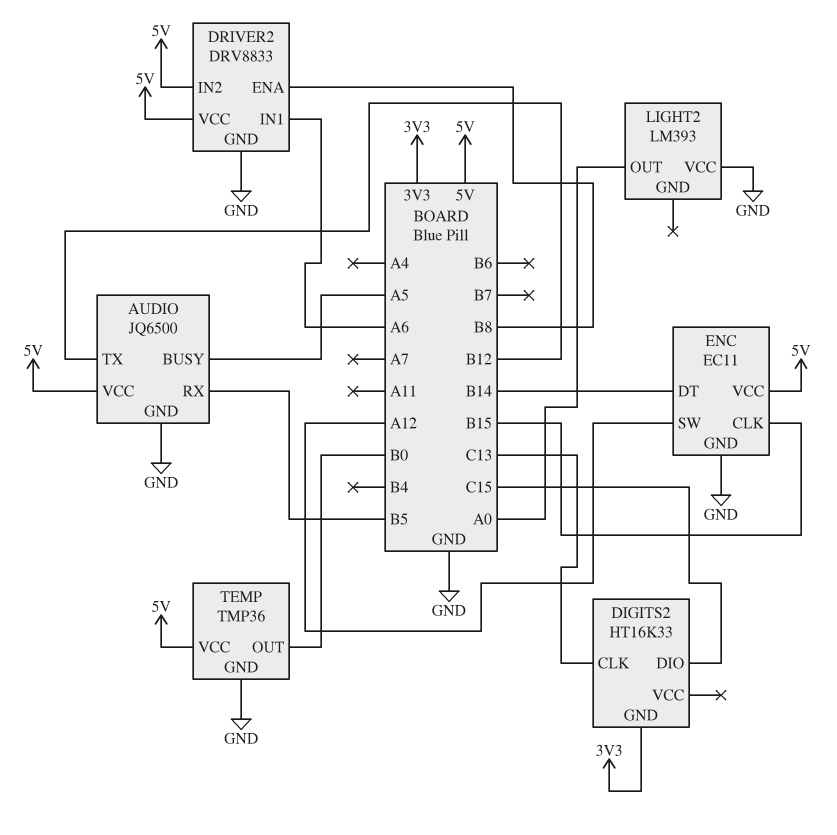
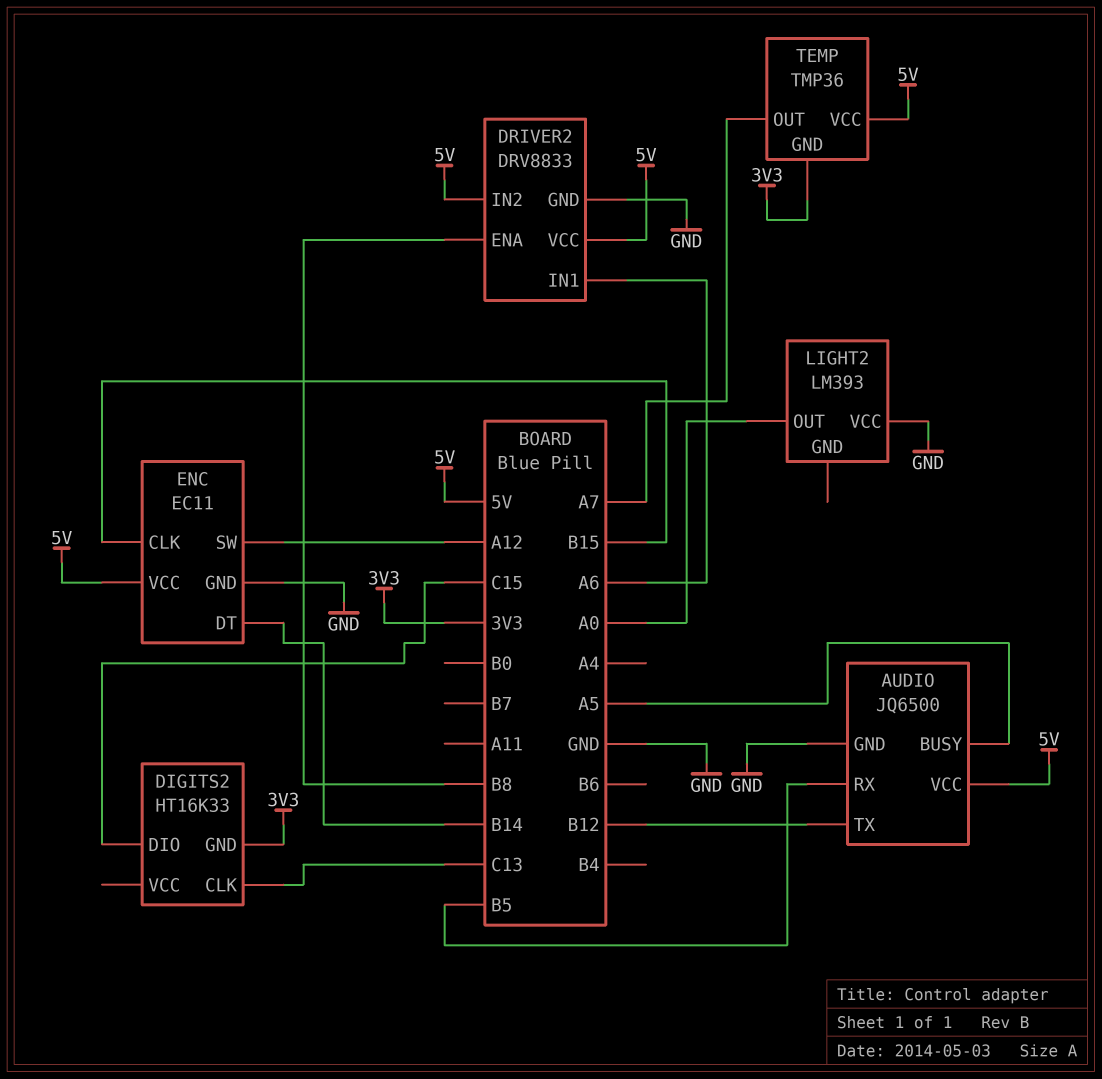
TEMP pin GND: GND -> 3V3
TEMP pin OUT: B0 -> A7

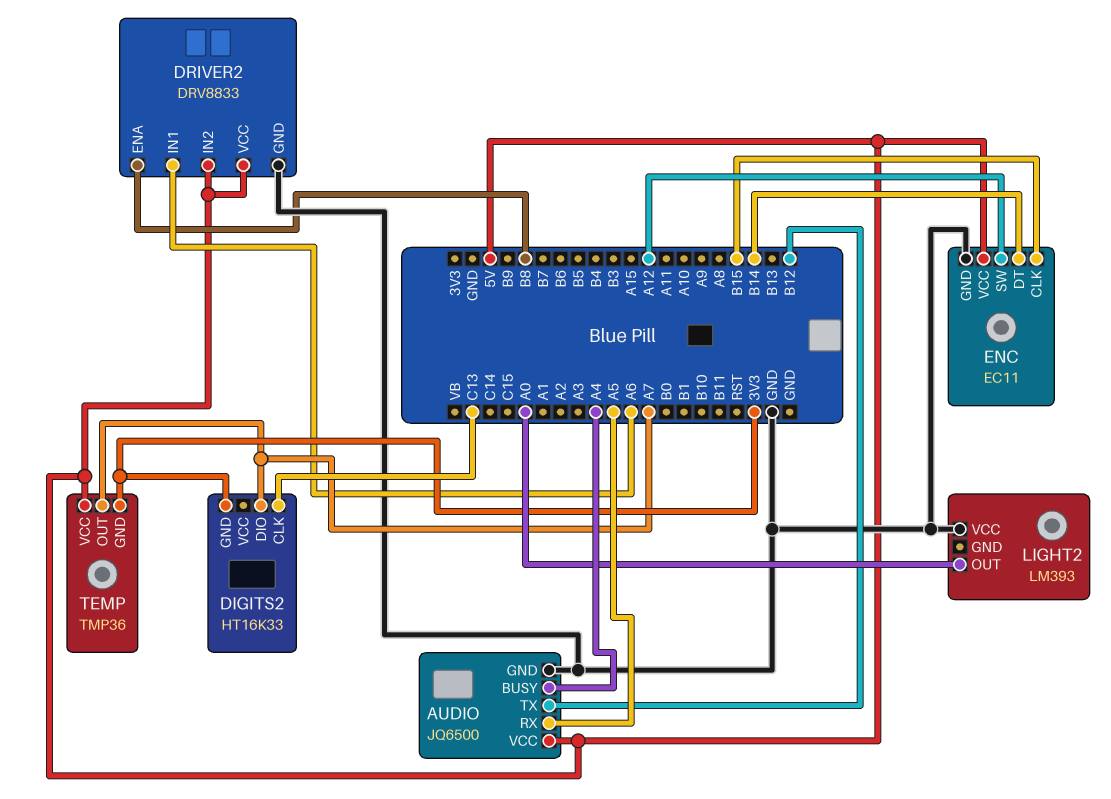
AUDIO pin BUSY: A5 -> A4
AUDIO pin RX: B5 -> A5
DIGITS2 pin DIO: C15 -> A7

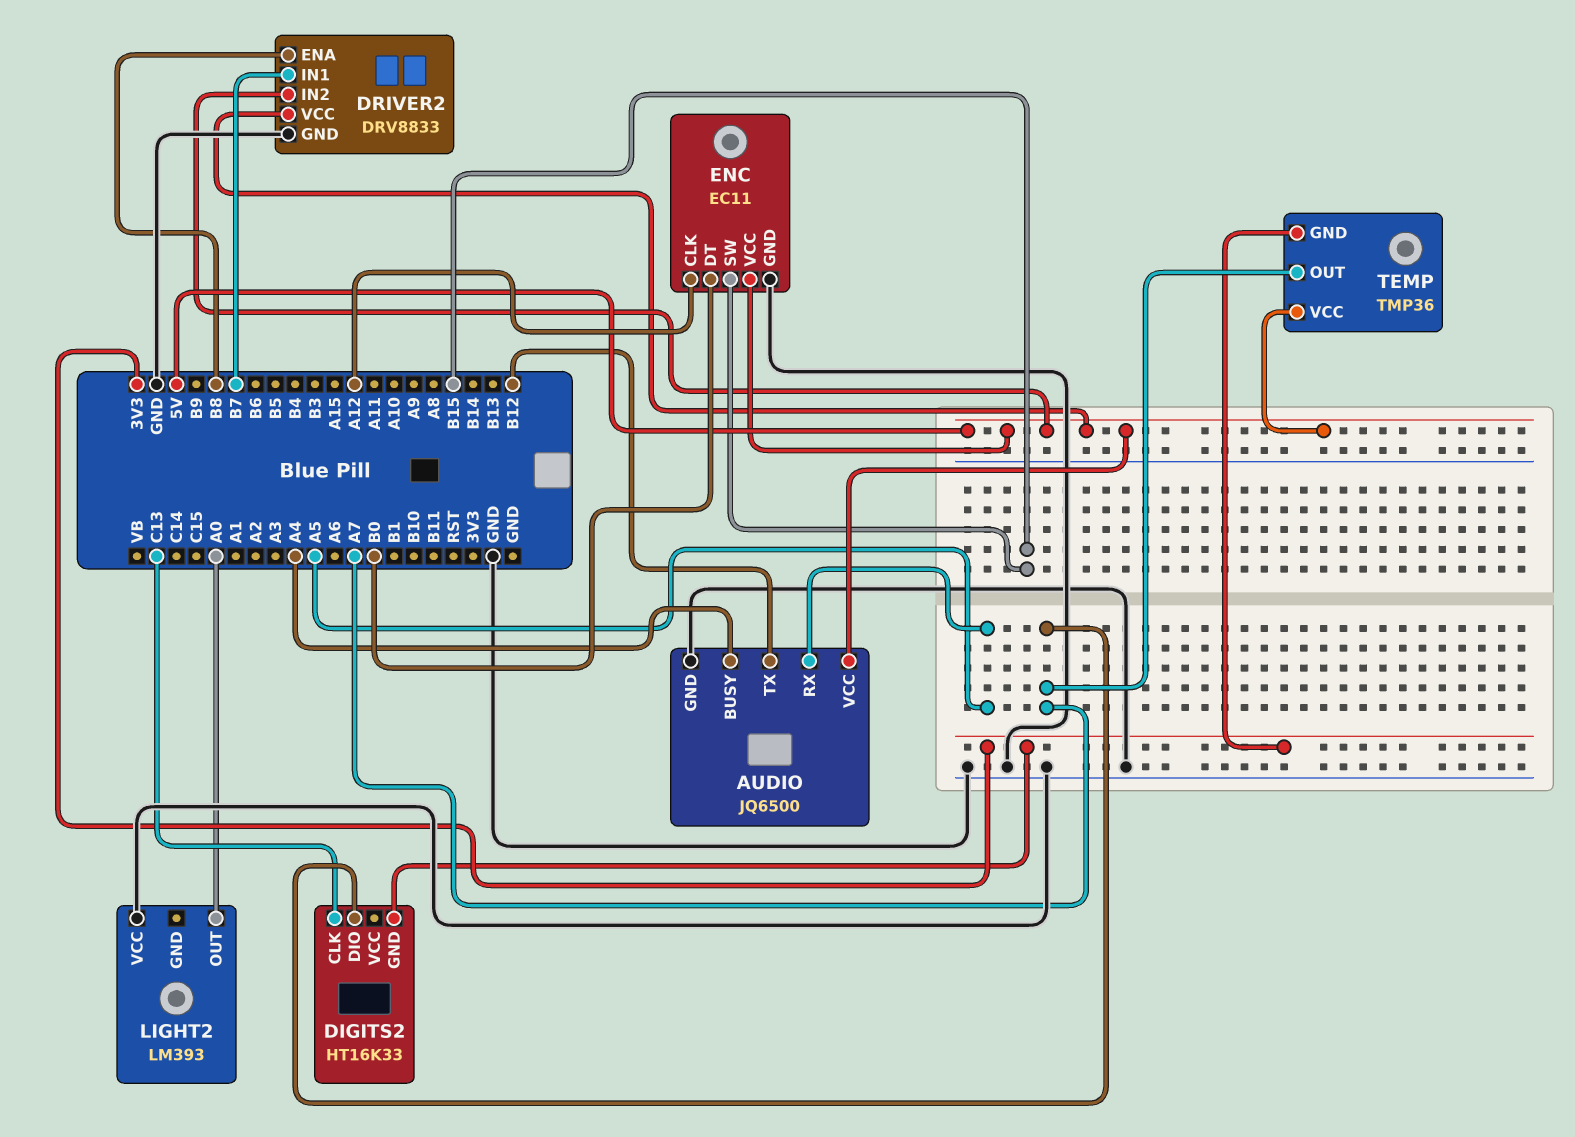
DRIVER2 pin IN1: A6 -> B7
ENC pin CLK: B15 -> A12
ENC pin DT: B14 -> B0
ENC pin SW: A12 -> B15

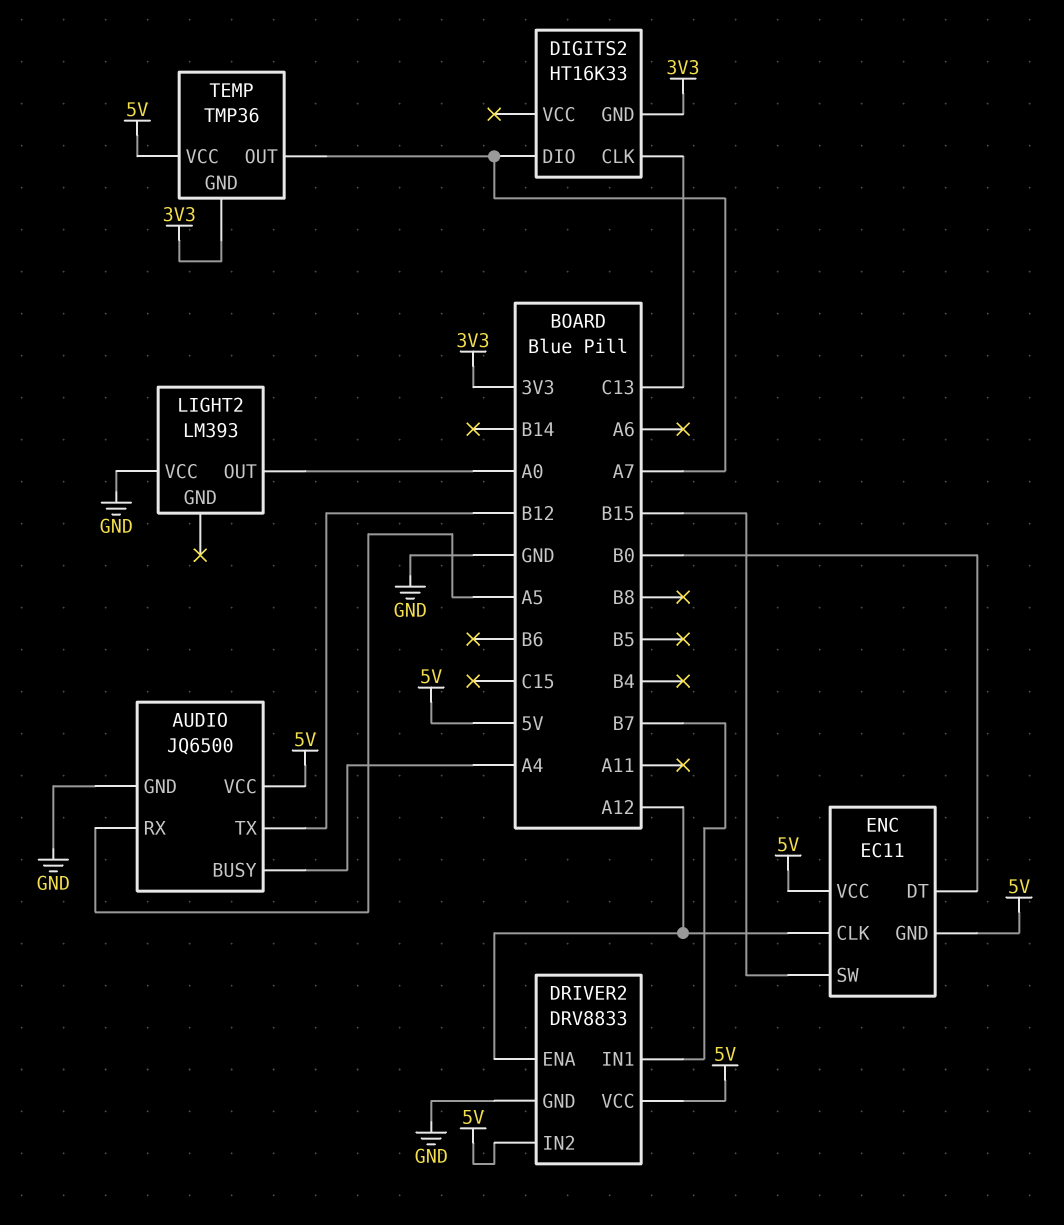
DRIVER2 pin ENA: B8 -> A12
ENC pin GND: GND -> 5V

